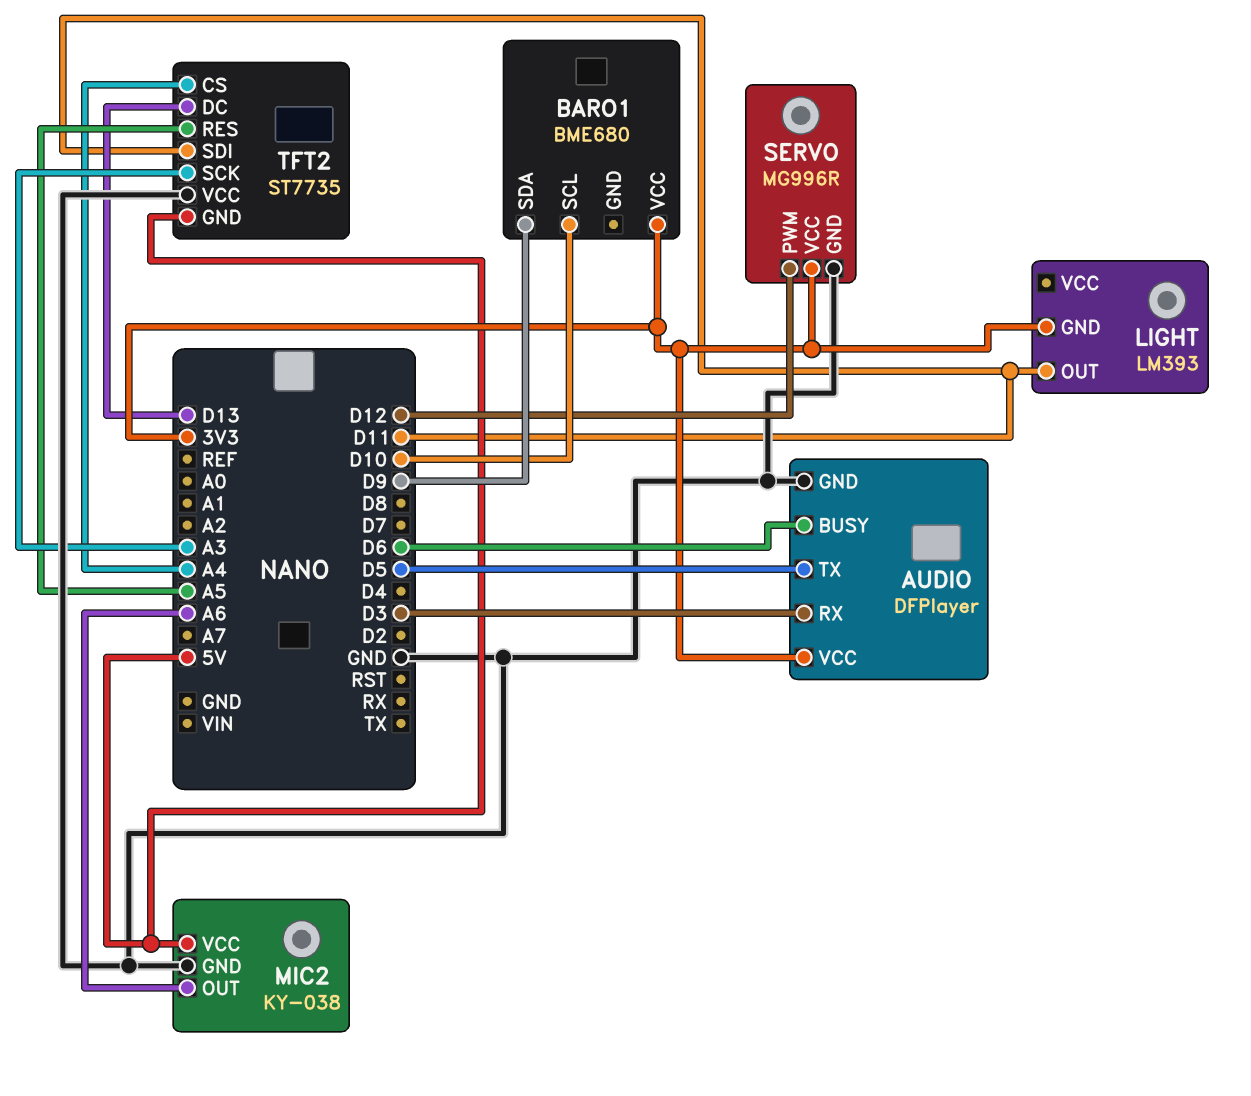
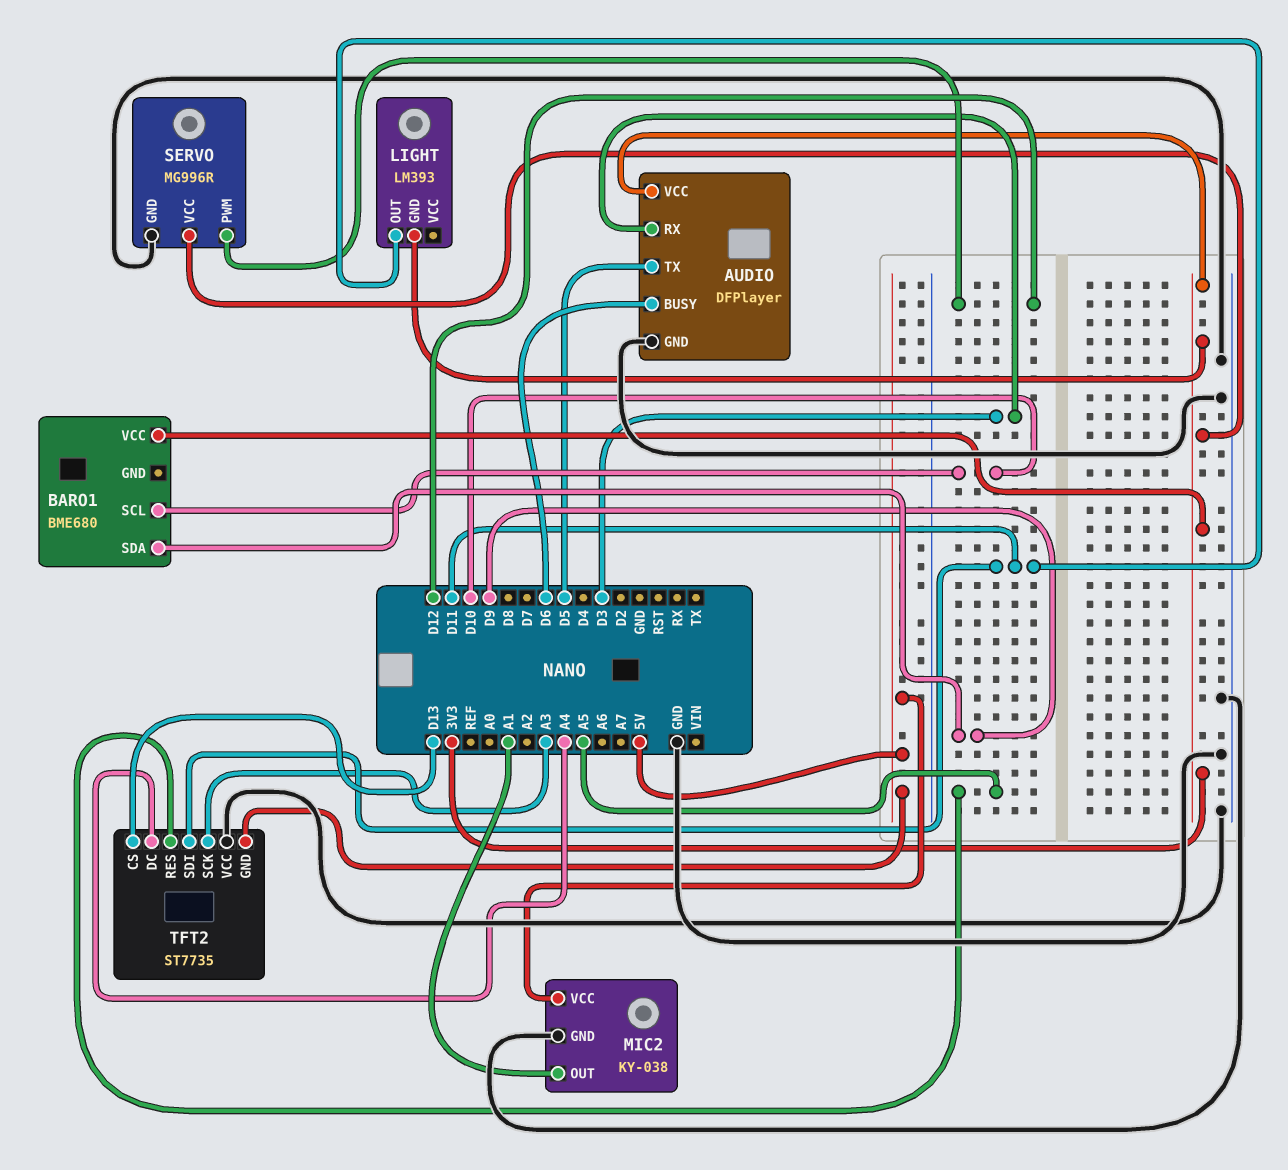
MIC2 pin OUT: A6 -> A1
TFT2 pin CS: A4 -> D13
TFT2 pin DC: D13 -> A4

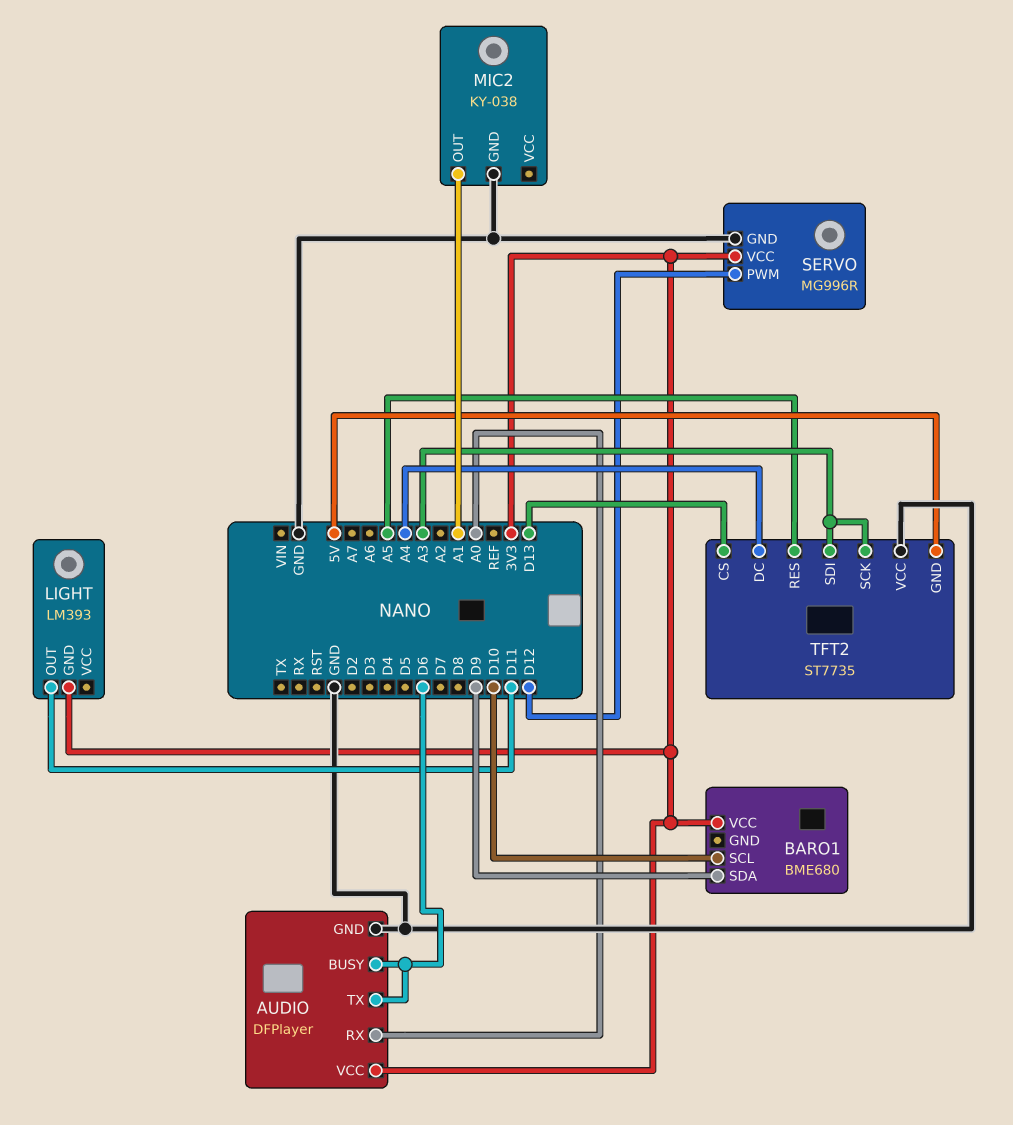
AUDIO pin RX: D3 -> A0
AUDIO pin TX: D5 -> D6
MIC2 pin VCC: 5V -> none
TFT2 pin SDI: D11 -> A3

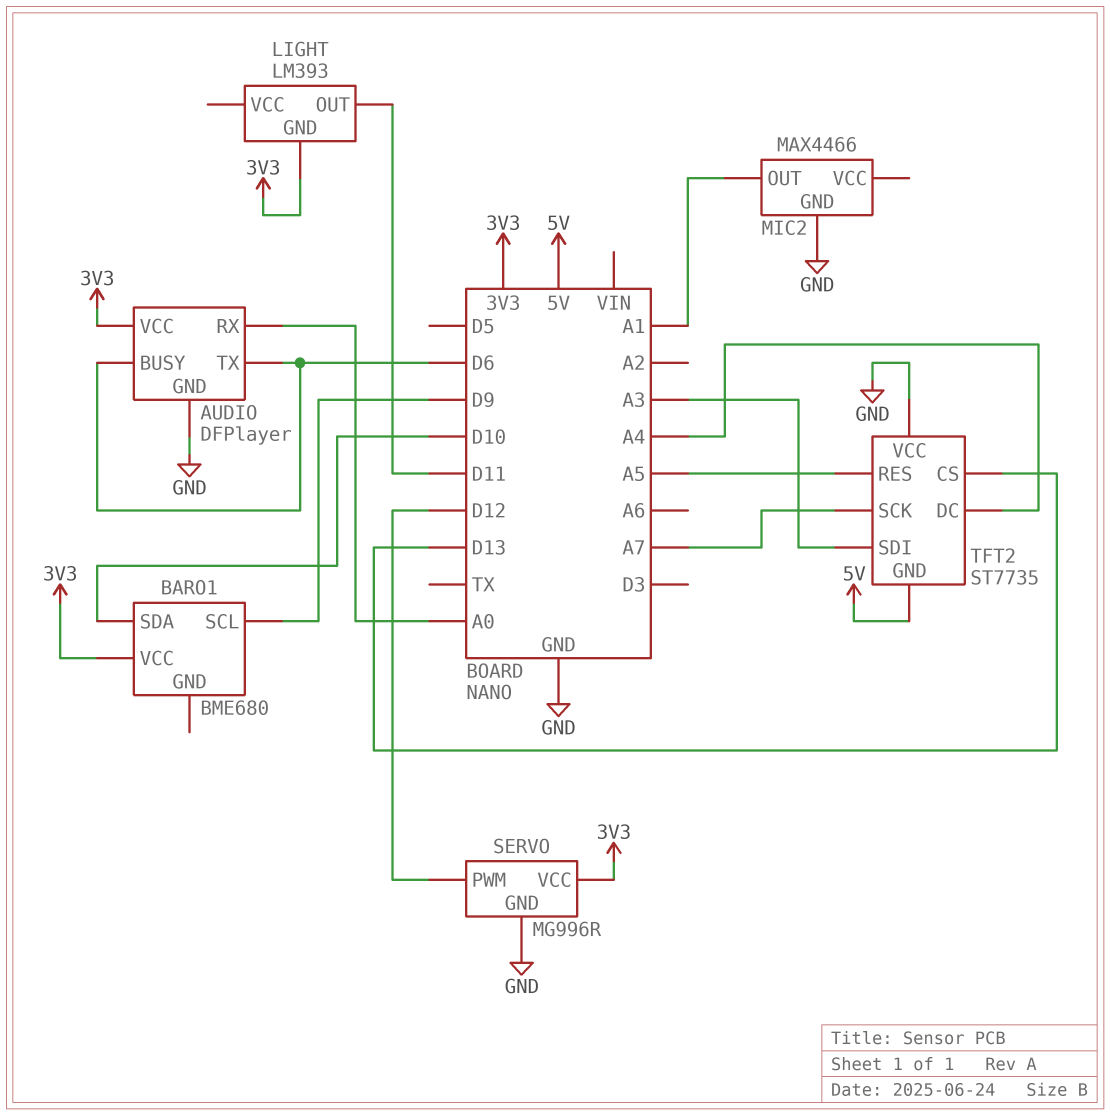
BARO1 pin SCL: D10 -> D9
BARO1 pin SDA: D9 -> D10
MIC2: KY-038 -> MAX4466
TFT2 pin SCK: A3 -> A7

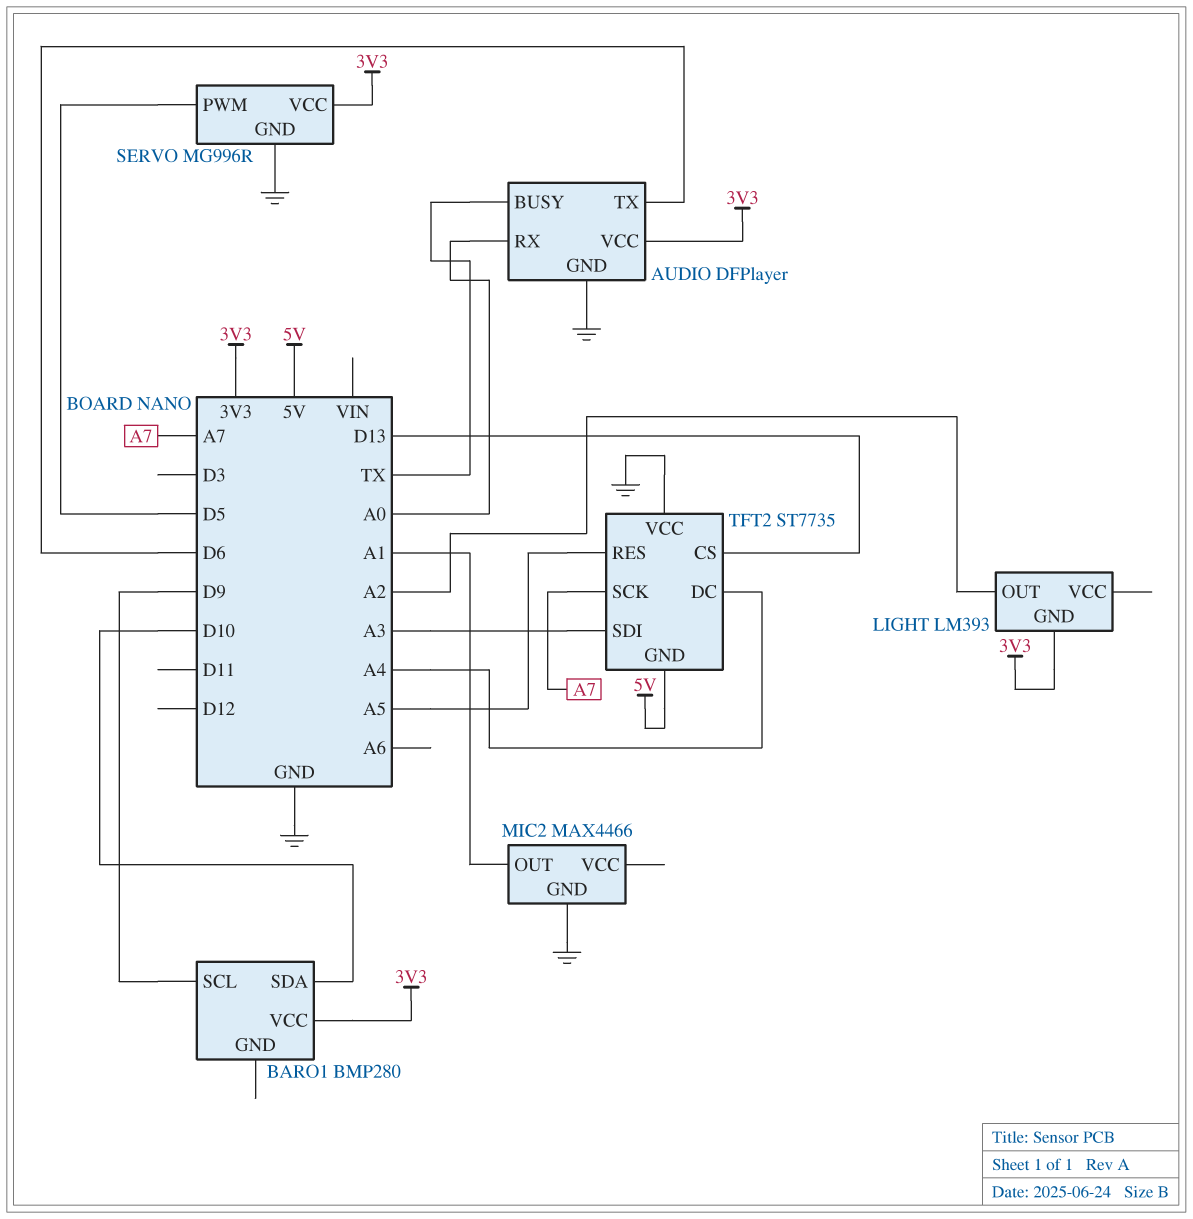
AUDIO pin BUSY: D6 -> TX
BARO1: BME680 -> BMP280
LIGHT pin OUT: D11 -> A2
SERVO pin PWM: D12 -> D5

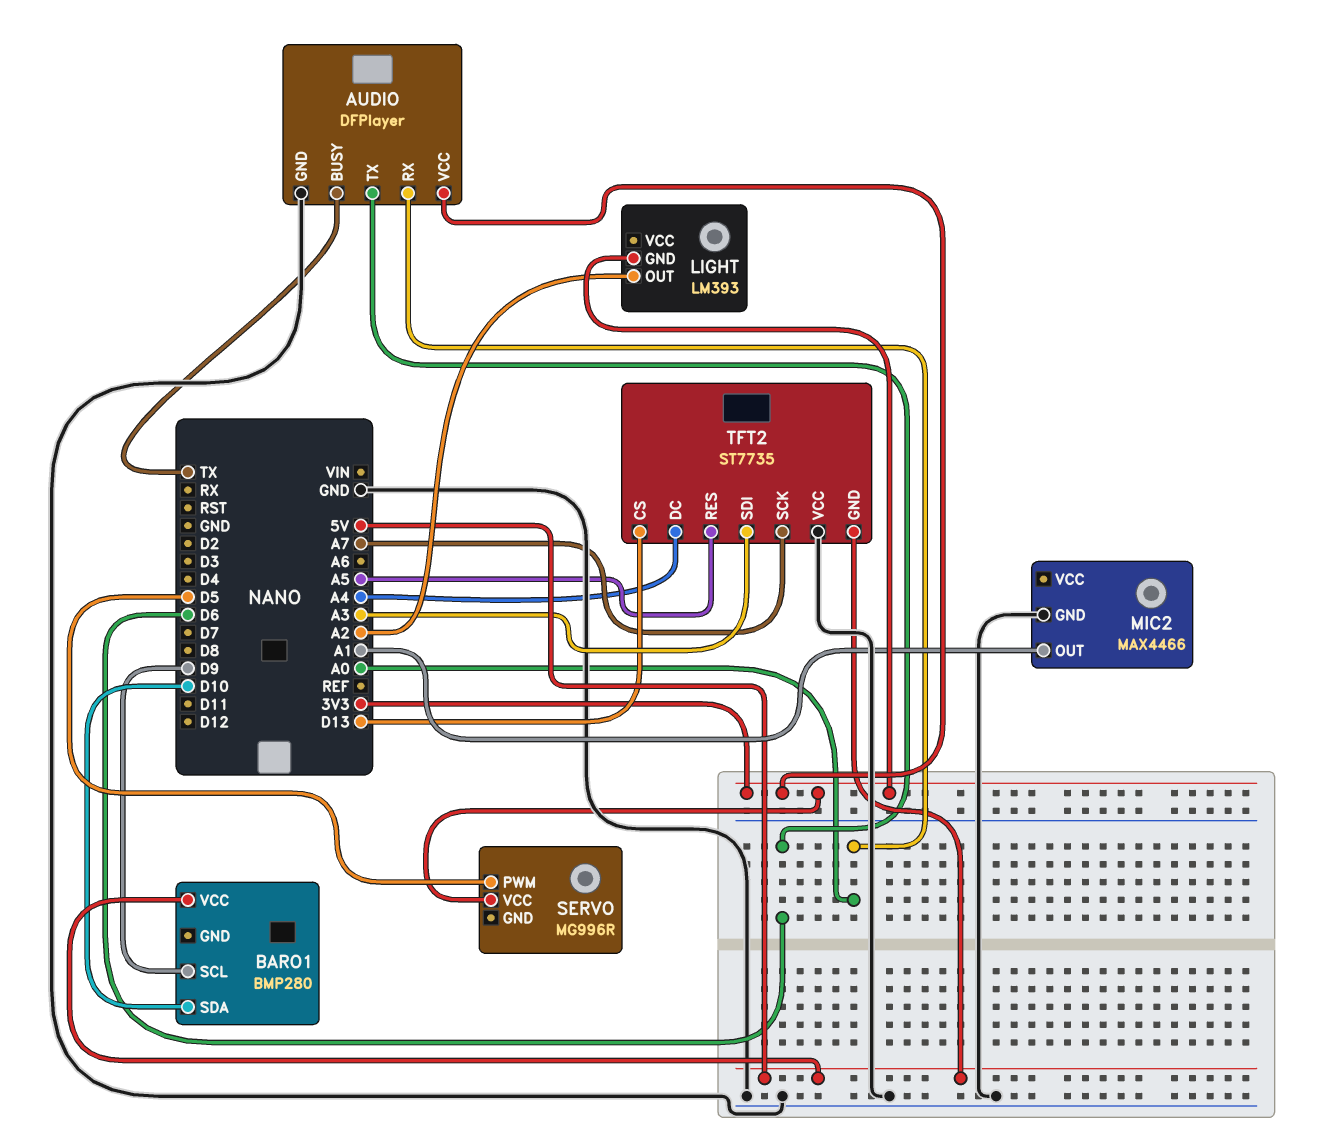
BARO1 pin VCC: 3V3 -> 5V
SERVO pin GND: GND -> none

